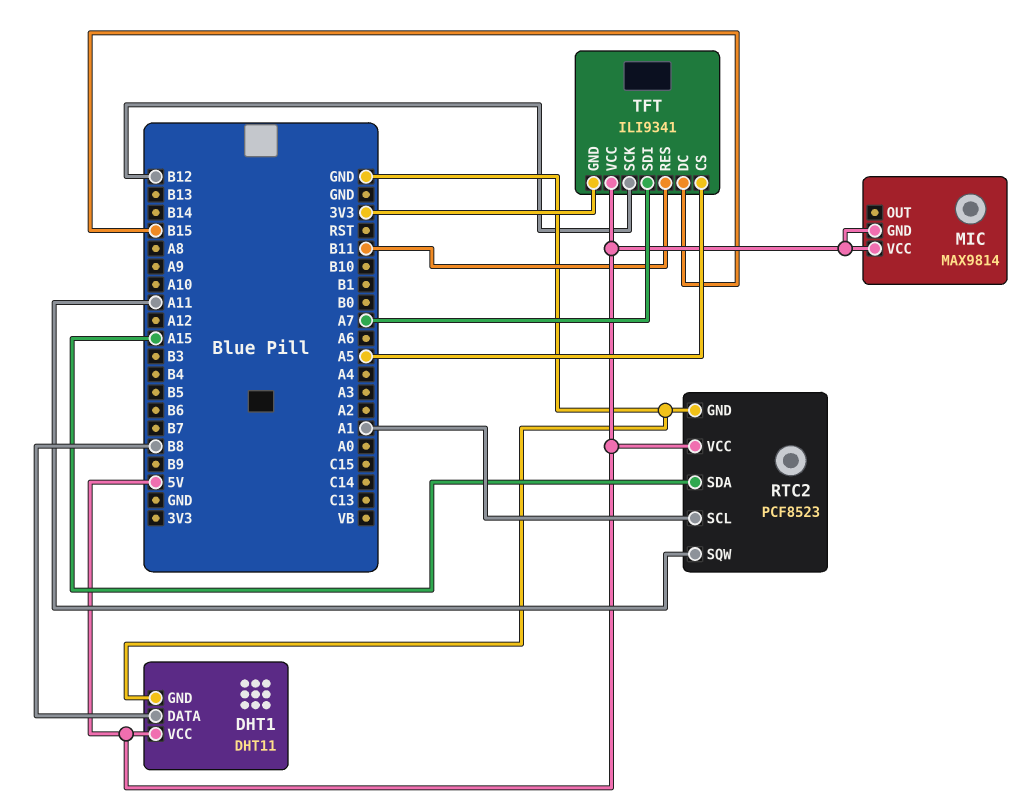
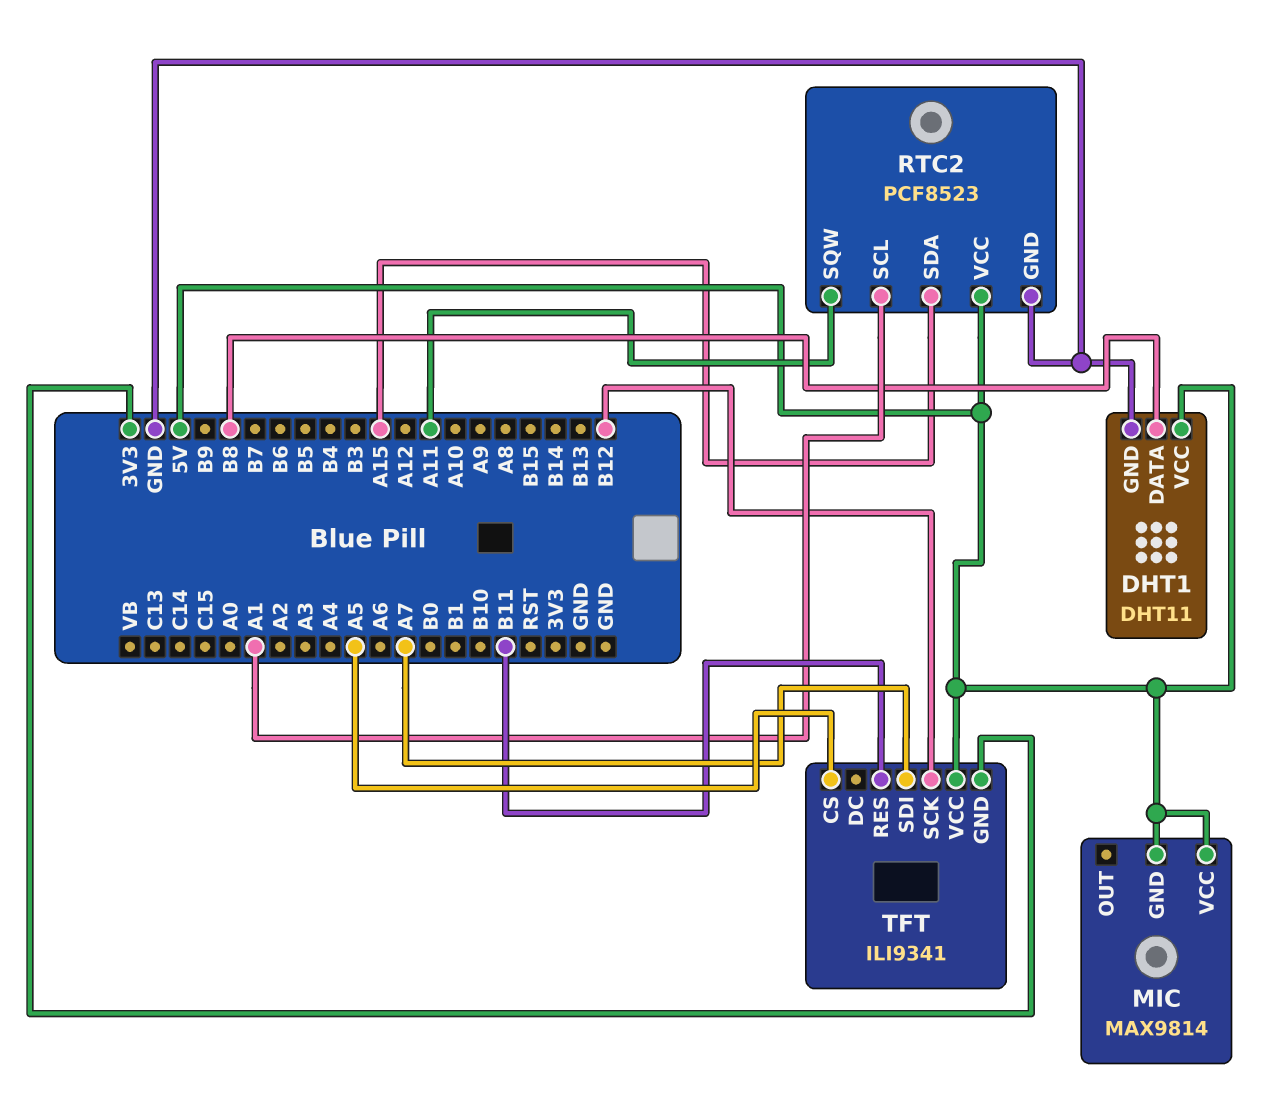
TFT pin DC: B15 -> none

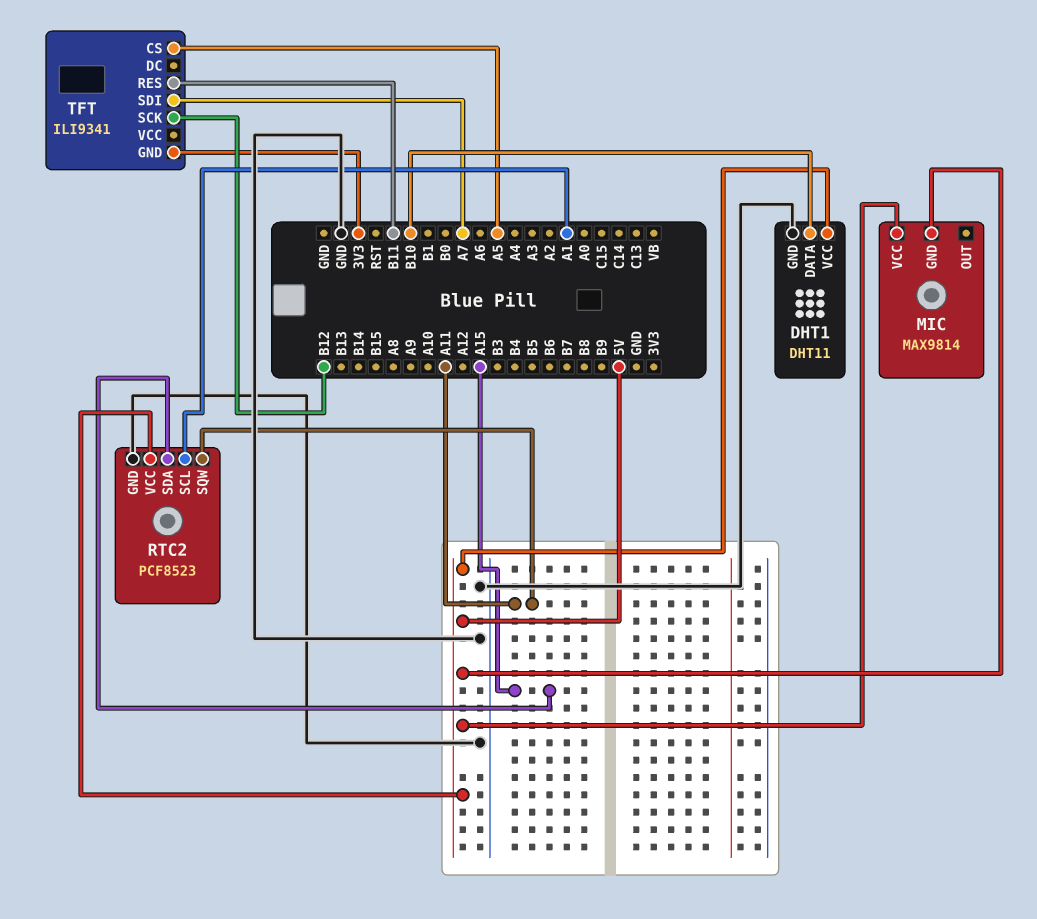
DHT1 pin DATA: B8 -> B10
TFT pin VCC: 5V -> none

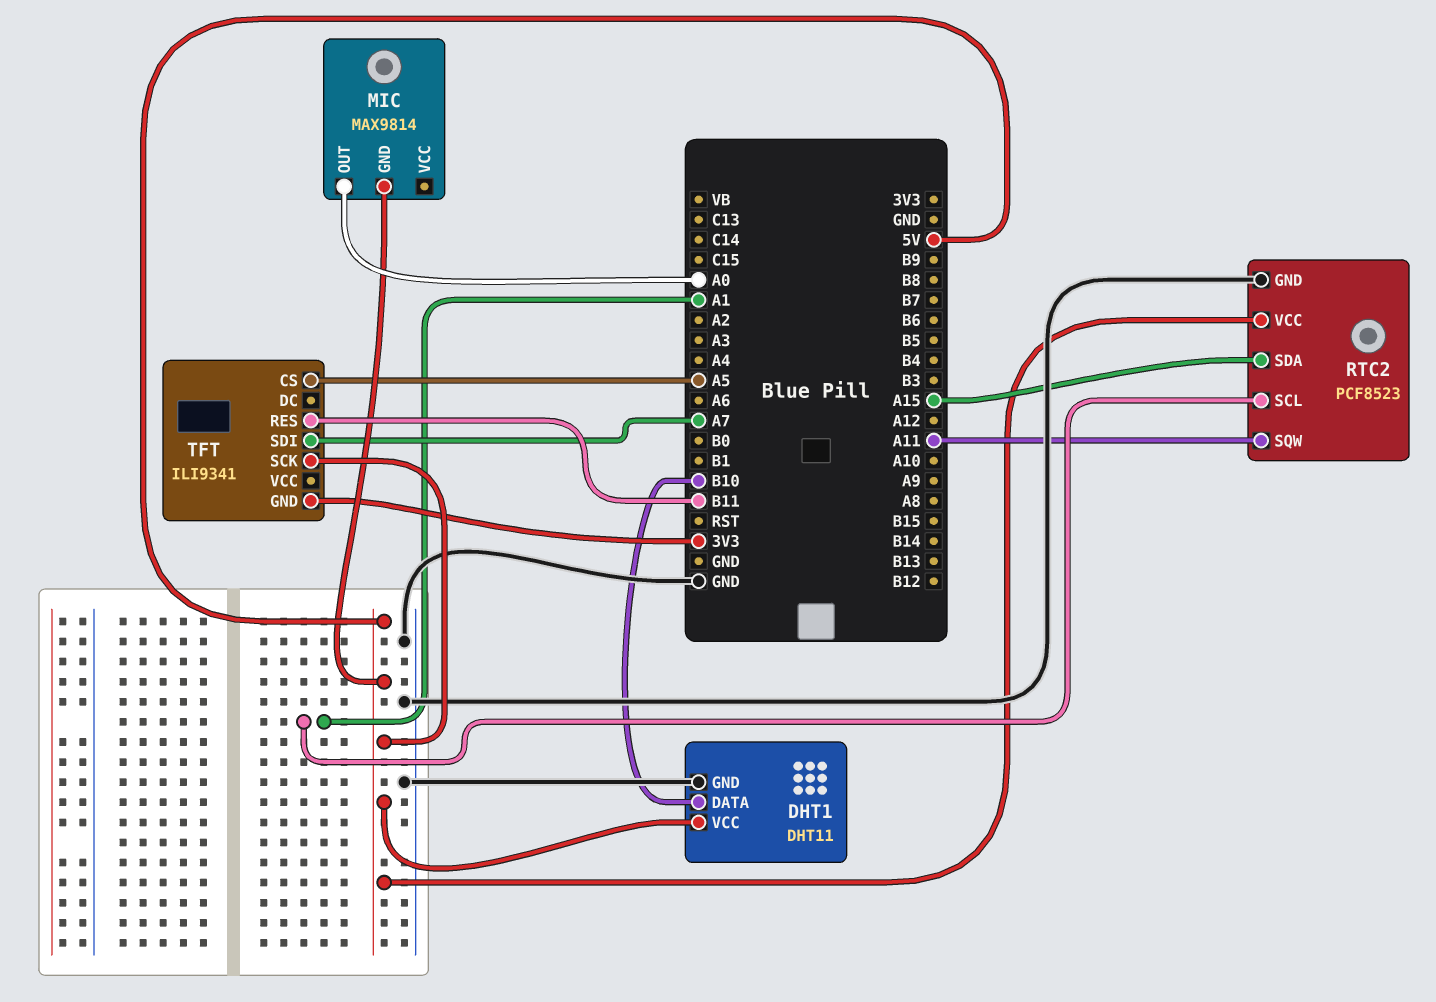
MIC pin OUT: none -> A0
MIC pin VCC: 5V -> none
TFT pin SCK: B12 -> 5V

